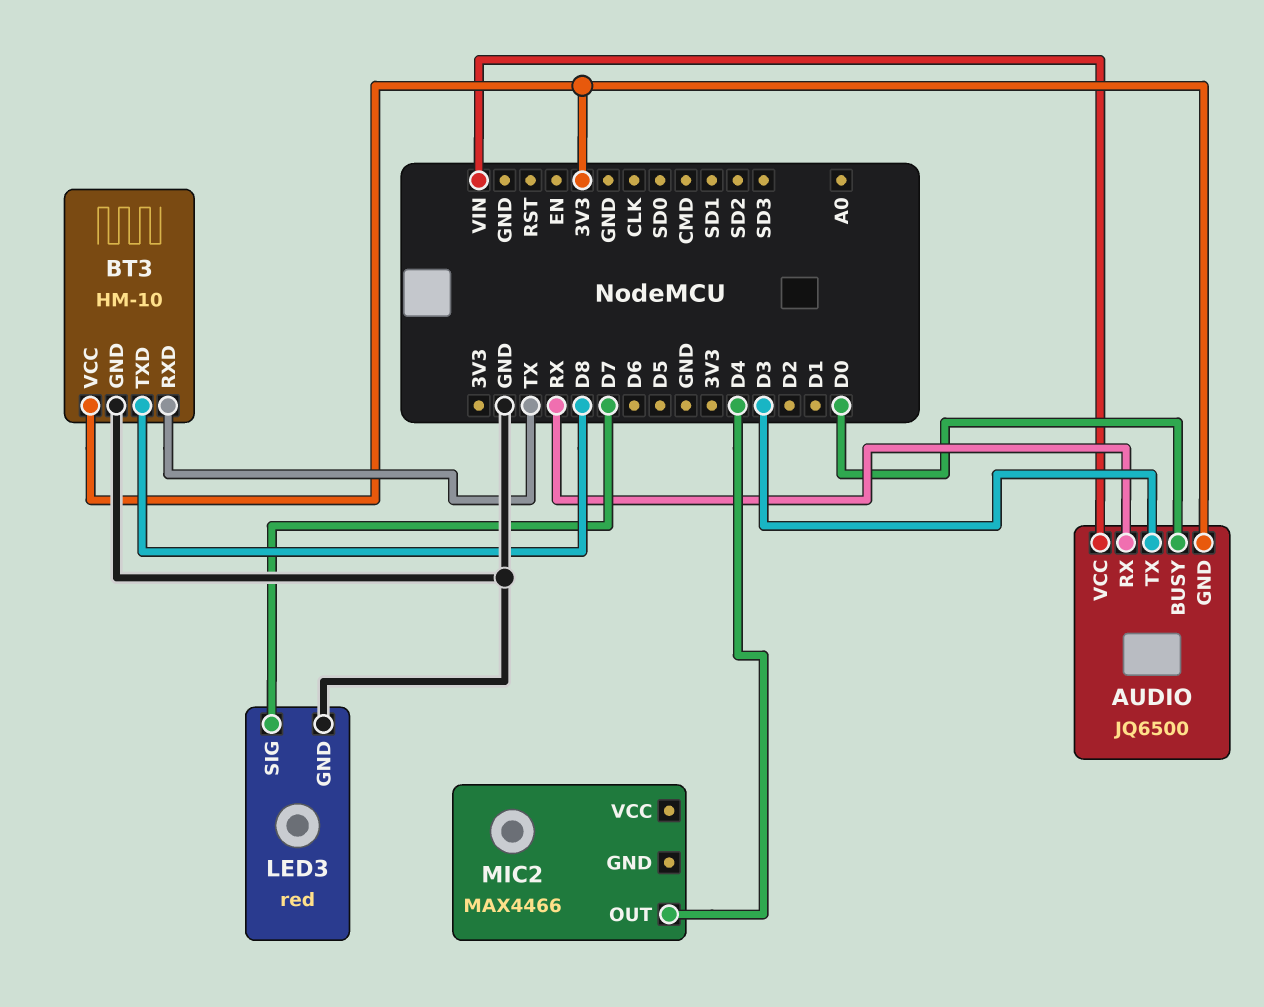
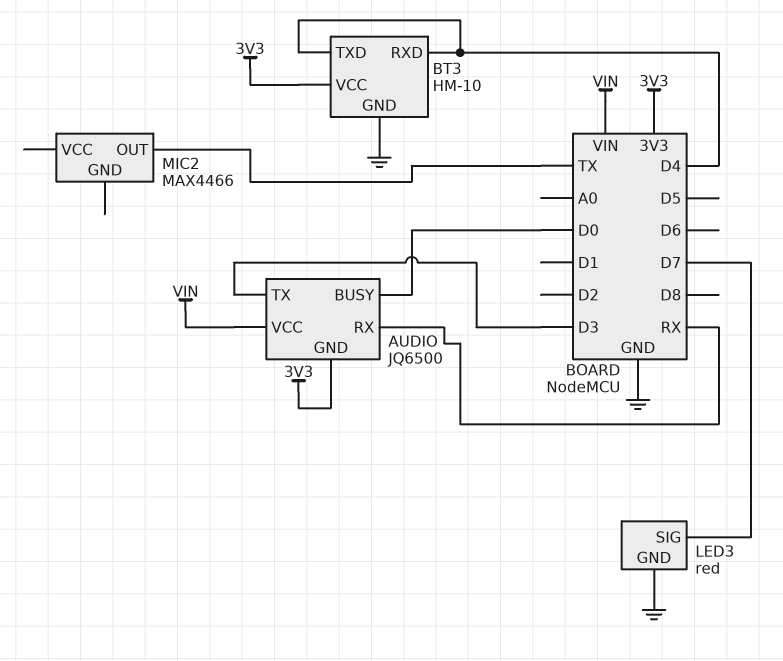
BT3 pin RXD: TX -> D4
BT3 pin TXD: D8 -> D4
MIC2 pin OUT: D4 -> TX

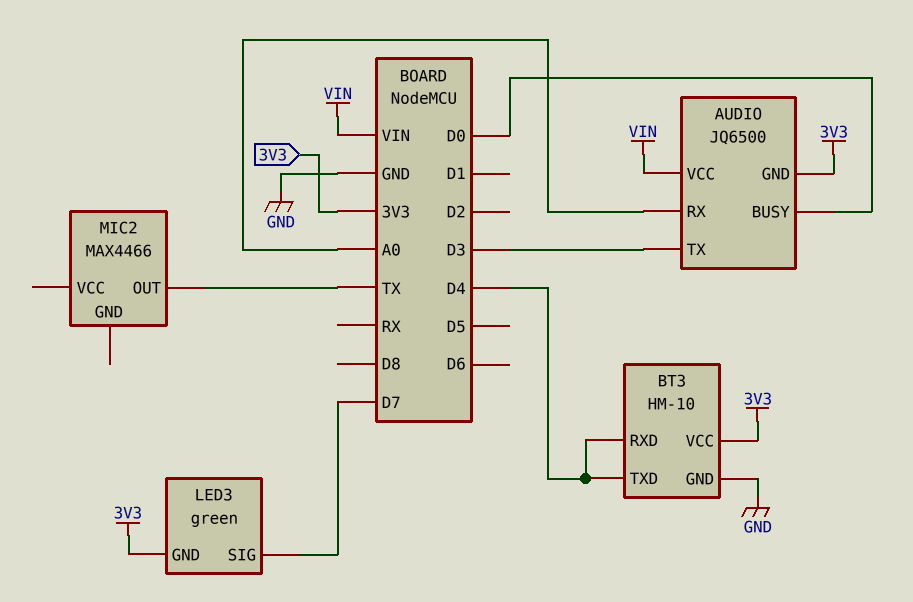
AUDIO pin RX: RX -> A0
LED3: red -> green
LED3 pin GND: GND -> 3V3

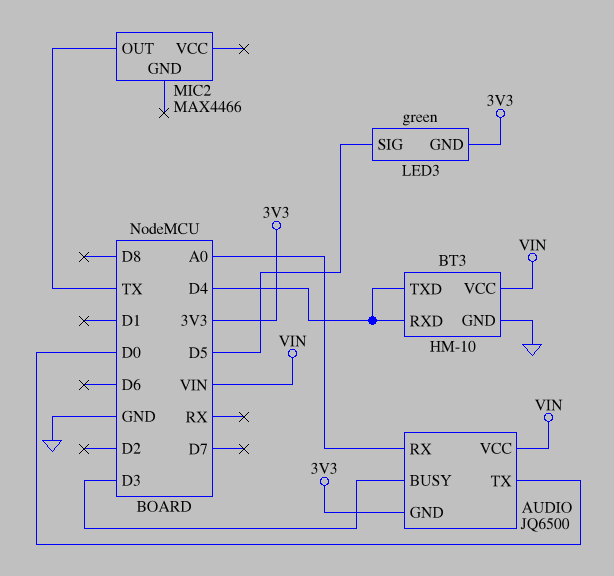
AUDIO pin BUSY: D0 -> D3
AUDIO pin TX: D3 -> D0
BT3 pin VCC: 3V3 -> VIN
LED3 pin SIG: D7 -> D5

